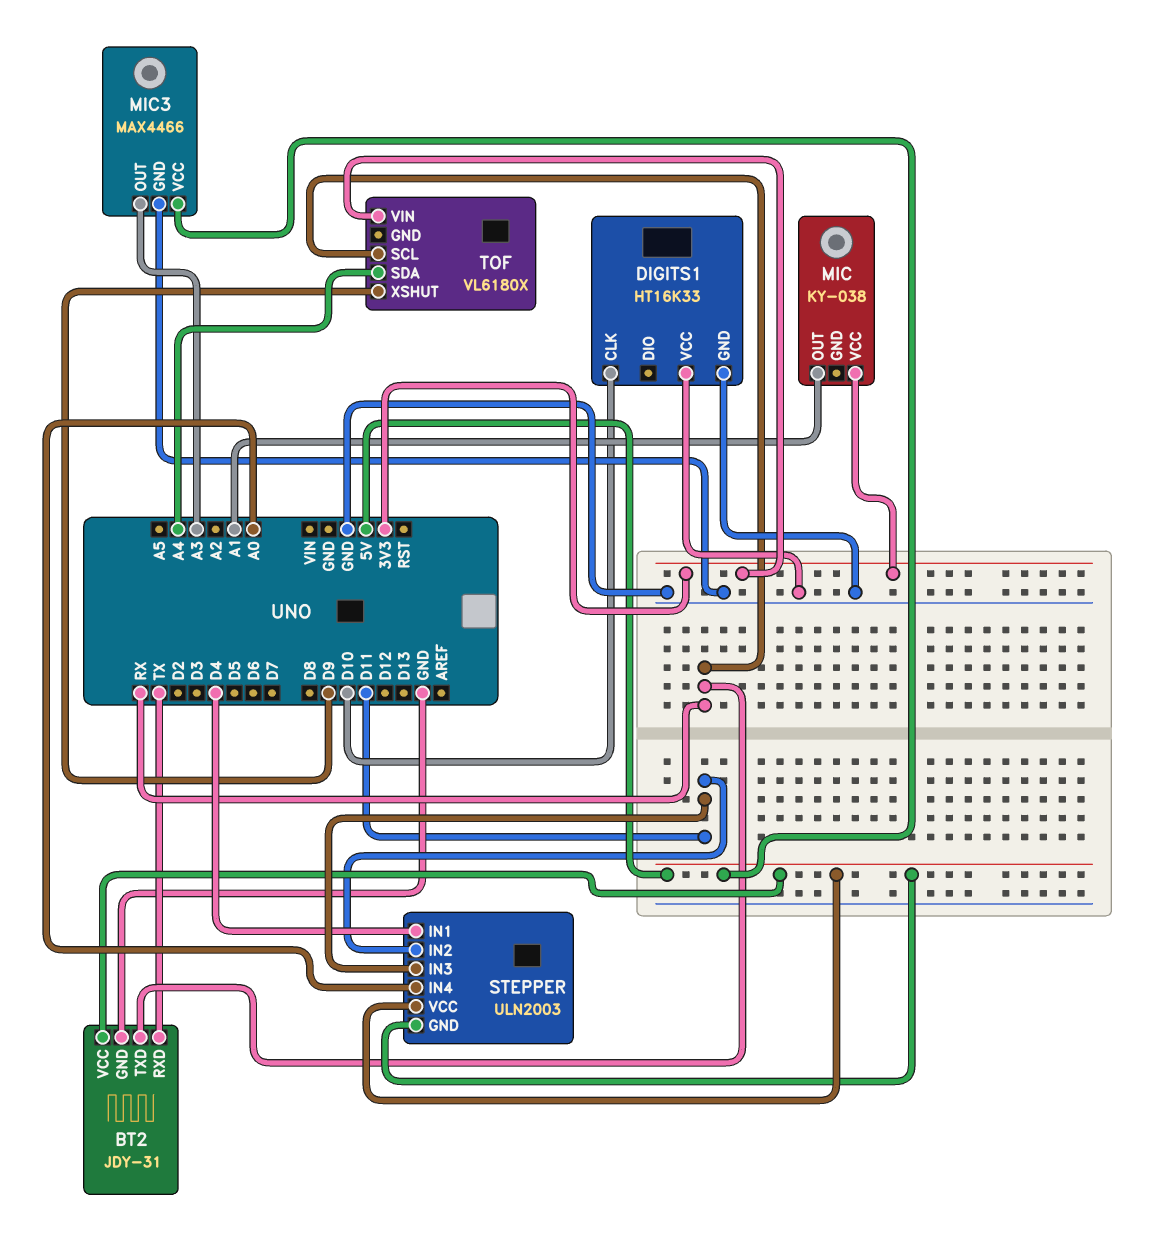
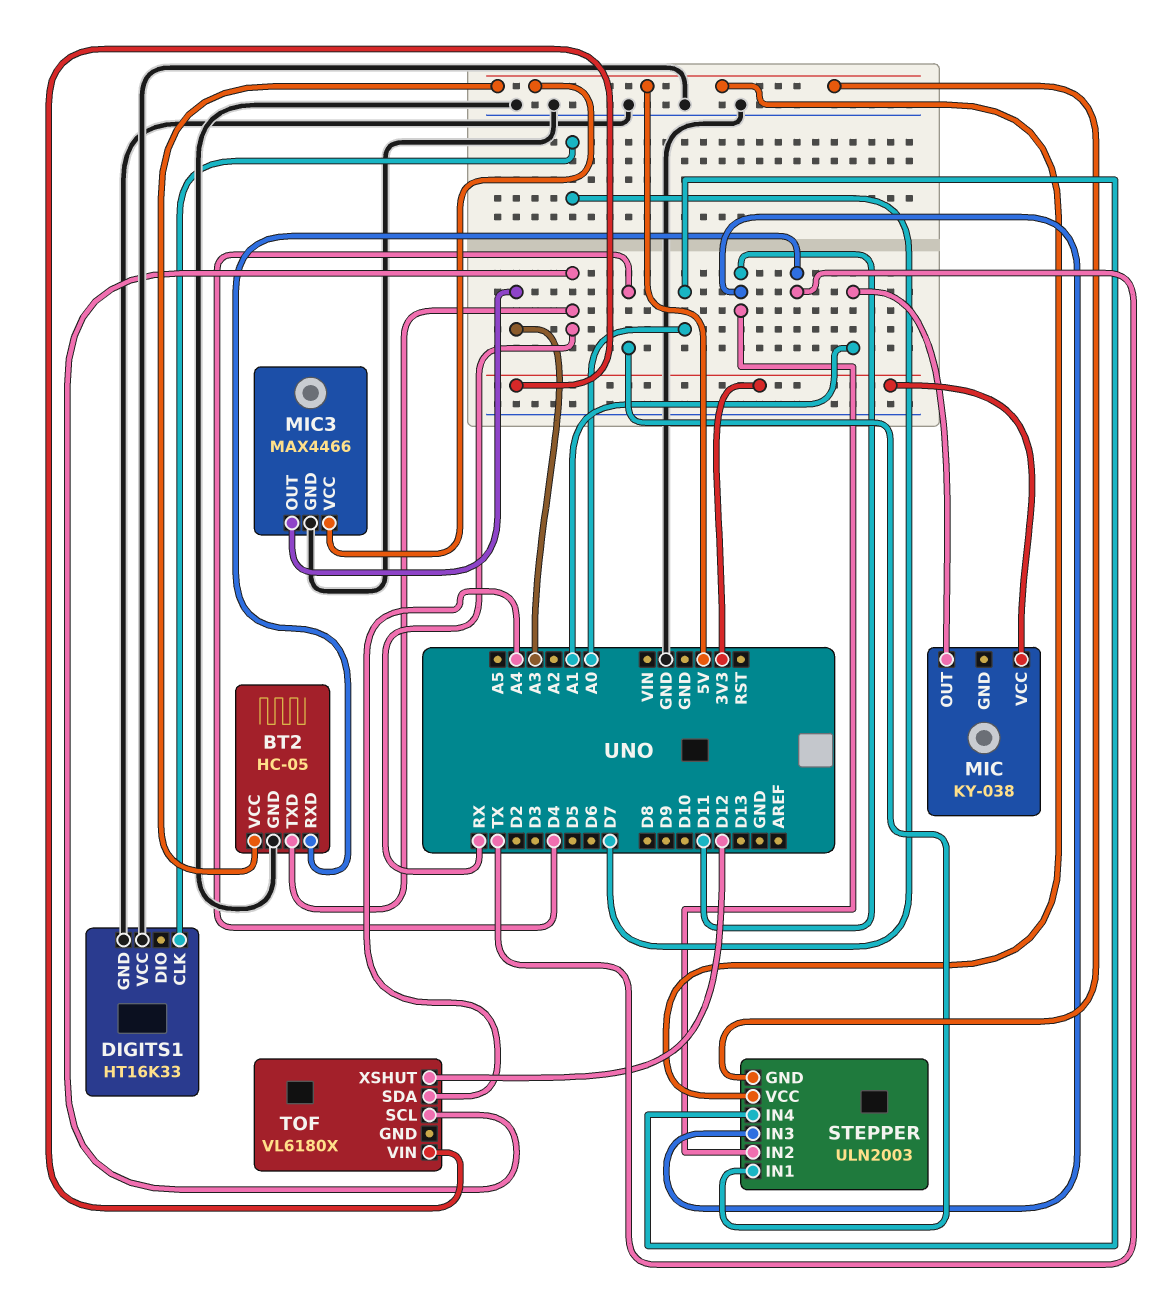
BT2: JDY-31 -> HC-05
DIGITS1 pin CLK: D10 -> D7
TOF pin XSHUT: D9 -> D12

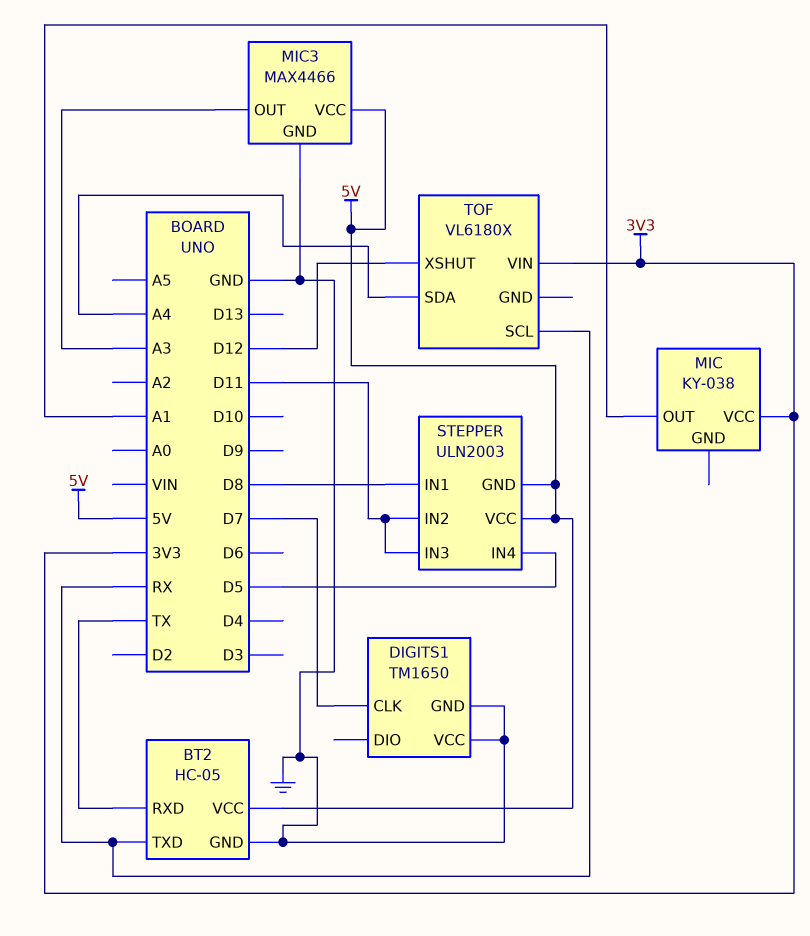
DIGITS1: HT16K33 -> TM1650
STEPPER pin IN1: D4 -> D8
STEPPER pin IN4: A0 -> D5

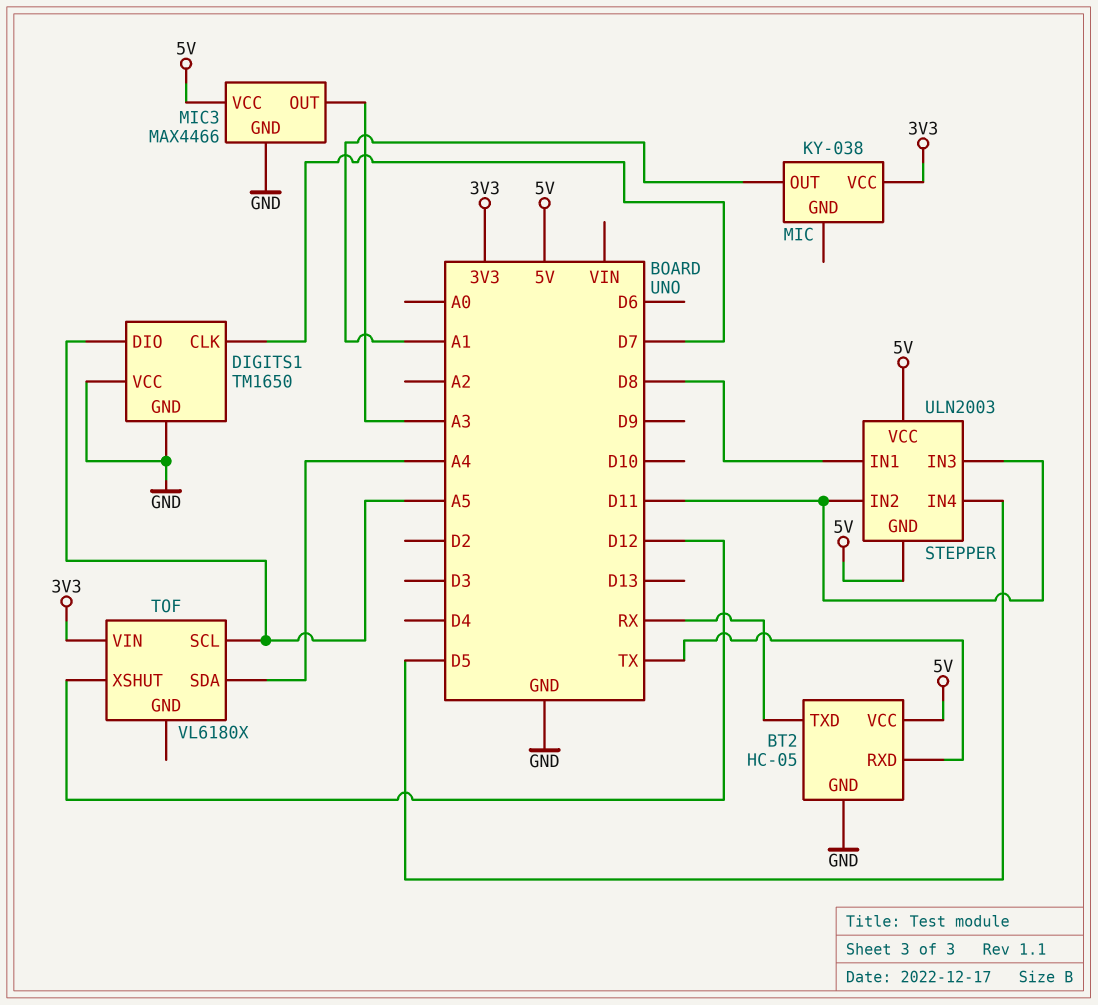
DIGITS1 pin DIO: none -> A5
TOF pin SCL: RX -> A5

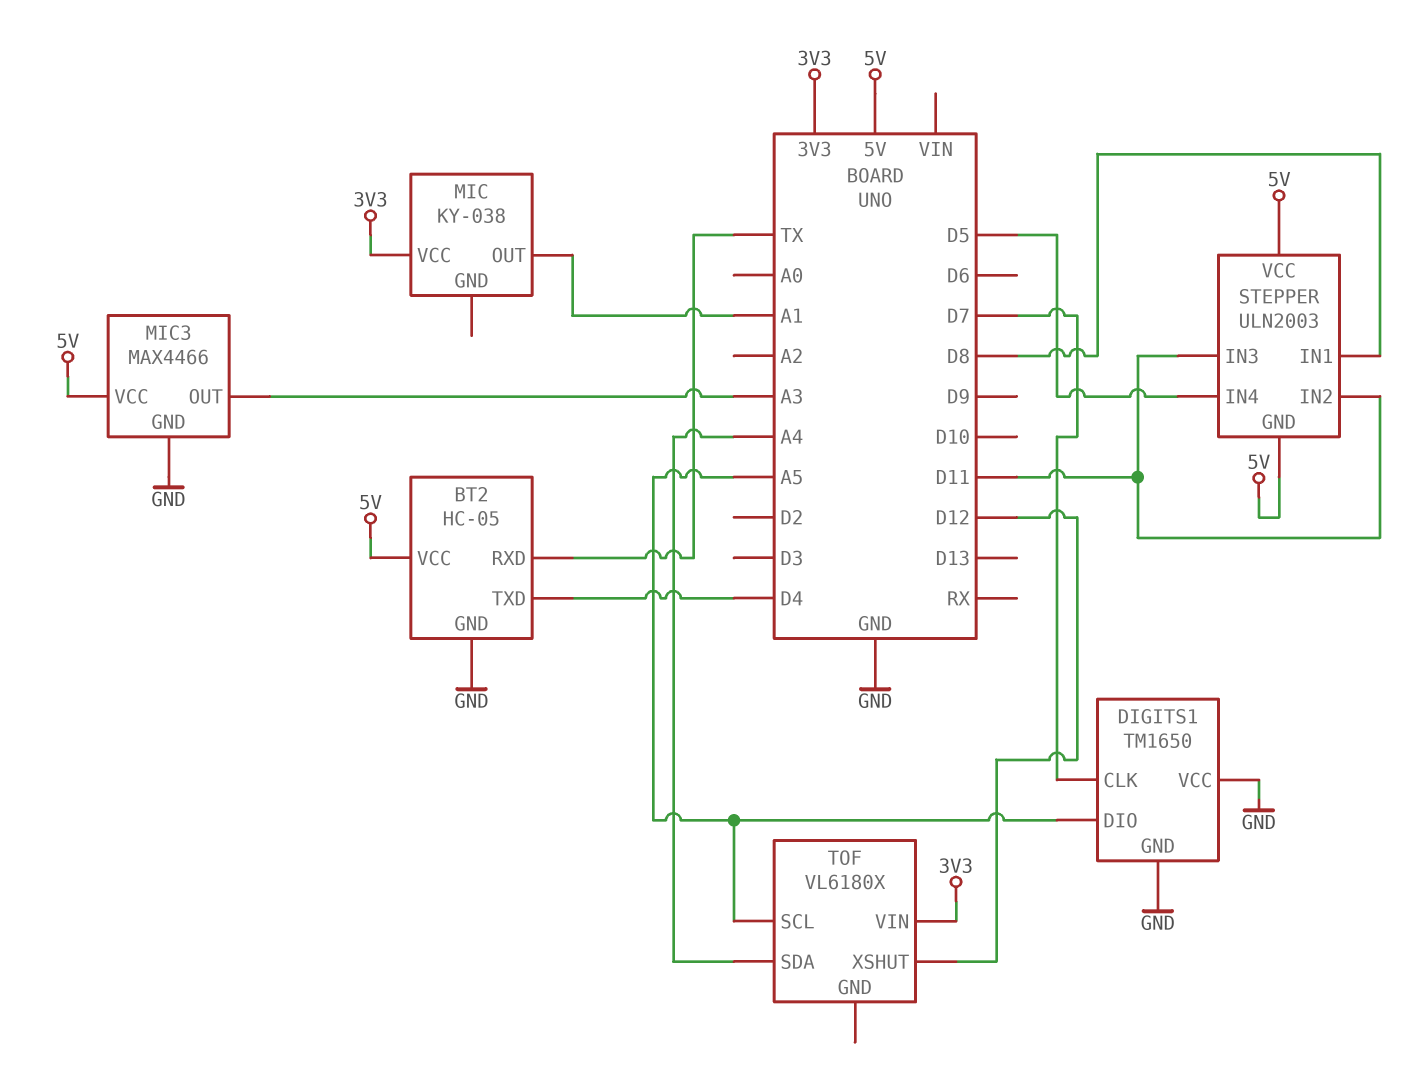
BT2 pin TXD: RX -> D4

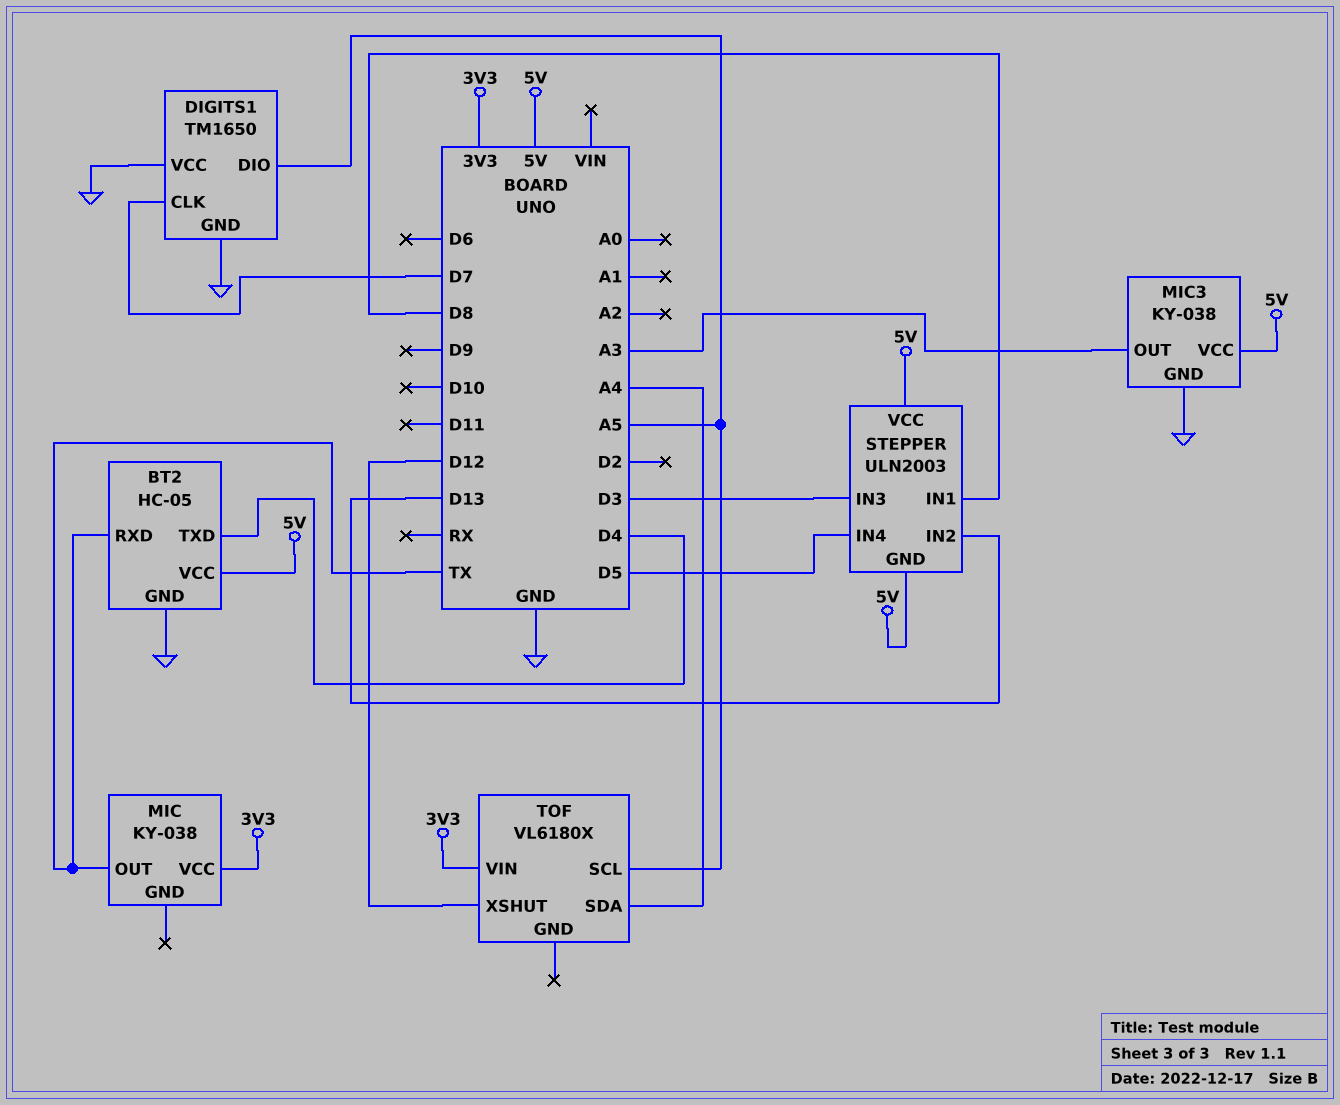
MIC pin OUT: A1 -> TX
MIC3: MAX4466 -> KY-038
STEPPER pin IN2: D11 -> D13
STEPPER pin IN3: D11 -> D3

